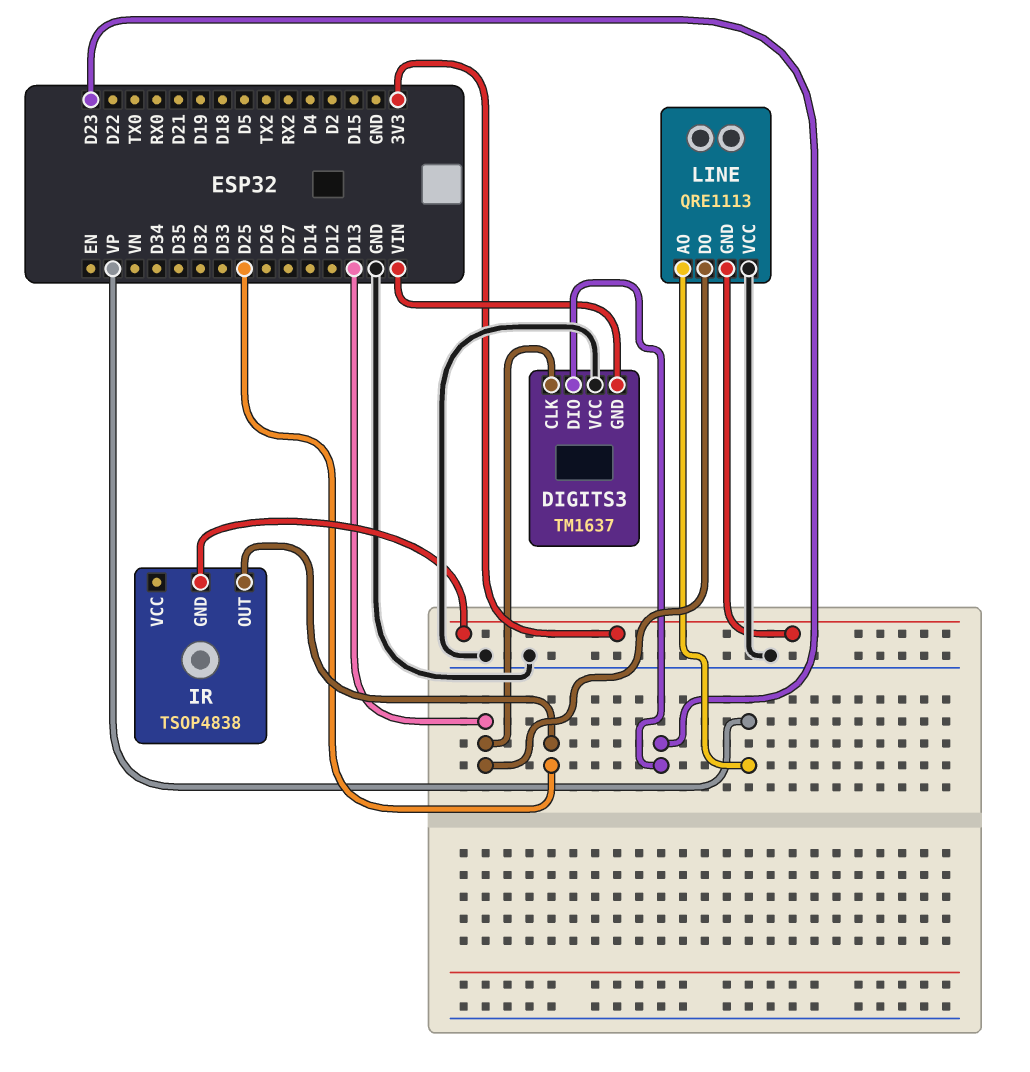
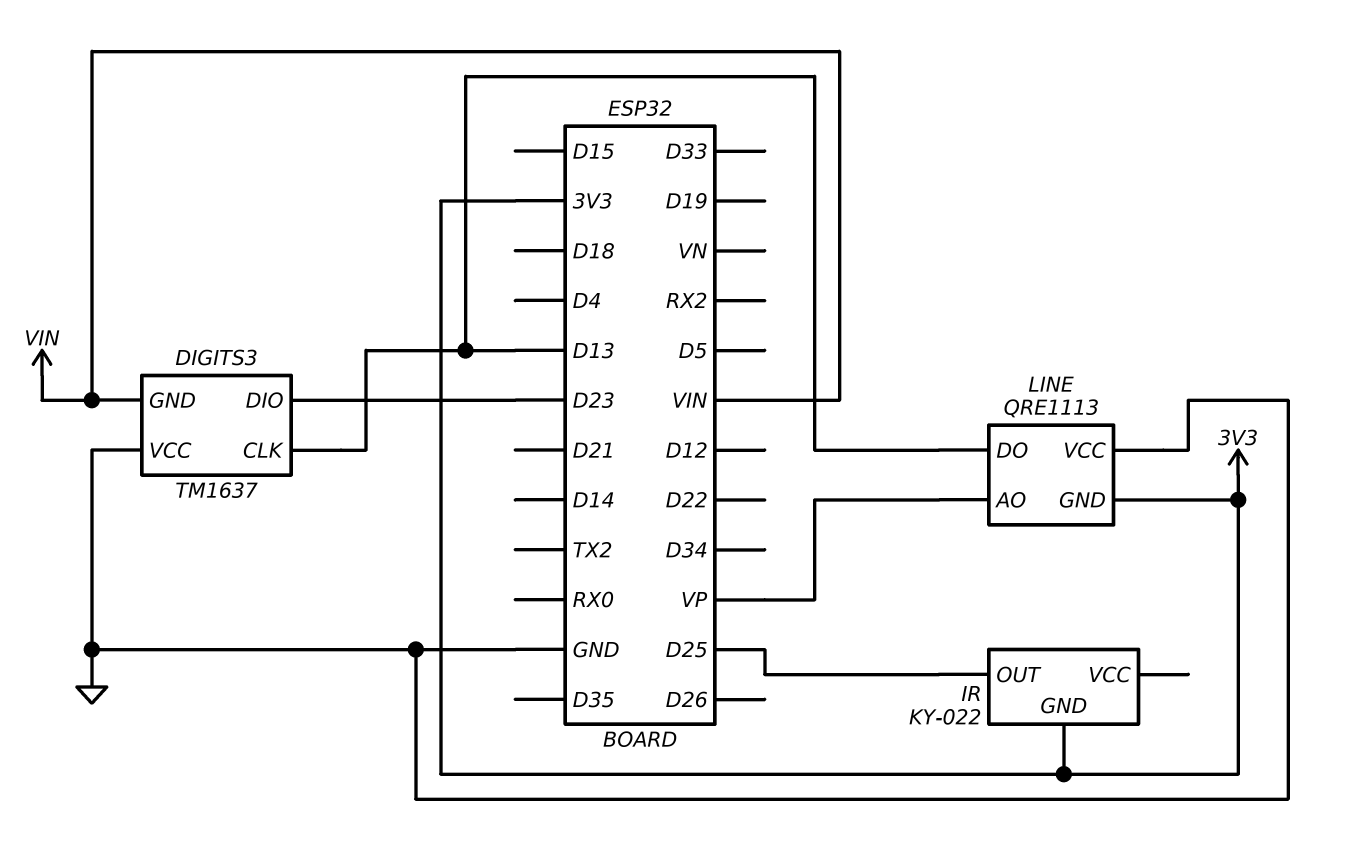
IR: TSOP4838 -> KY-022

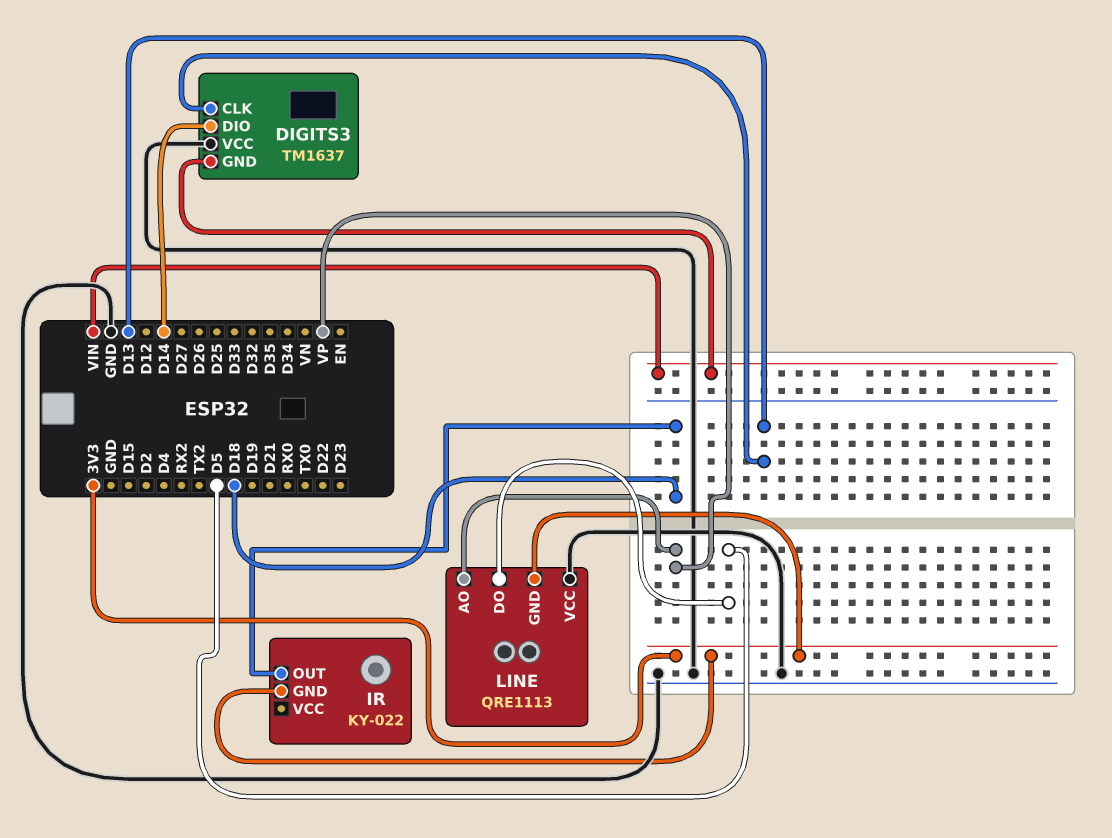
DIGITS3 pin DIO: D23 -> D14
IR pin OUT: D25 -> D18
LINE pin DO: D13 -> D5

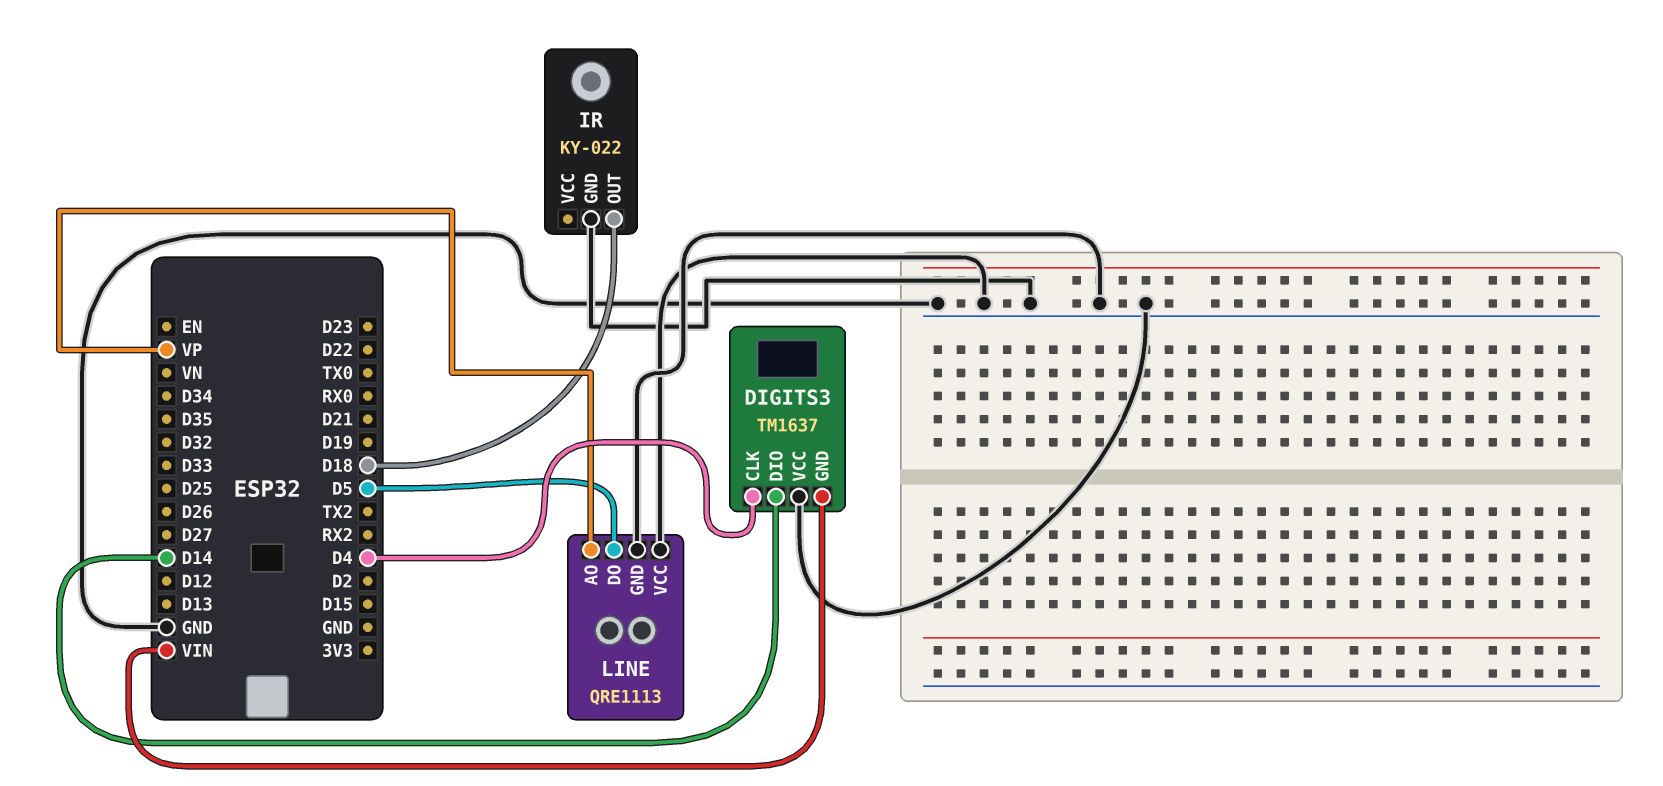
DIGITS3 pin CLK: D13 -> D4
IR pin GND: 3V3 -> GND
LINE pin GND: 3V3 -> GND

